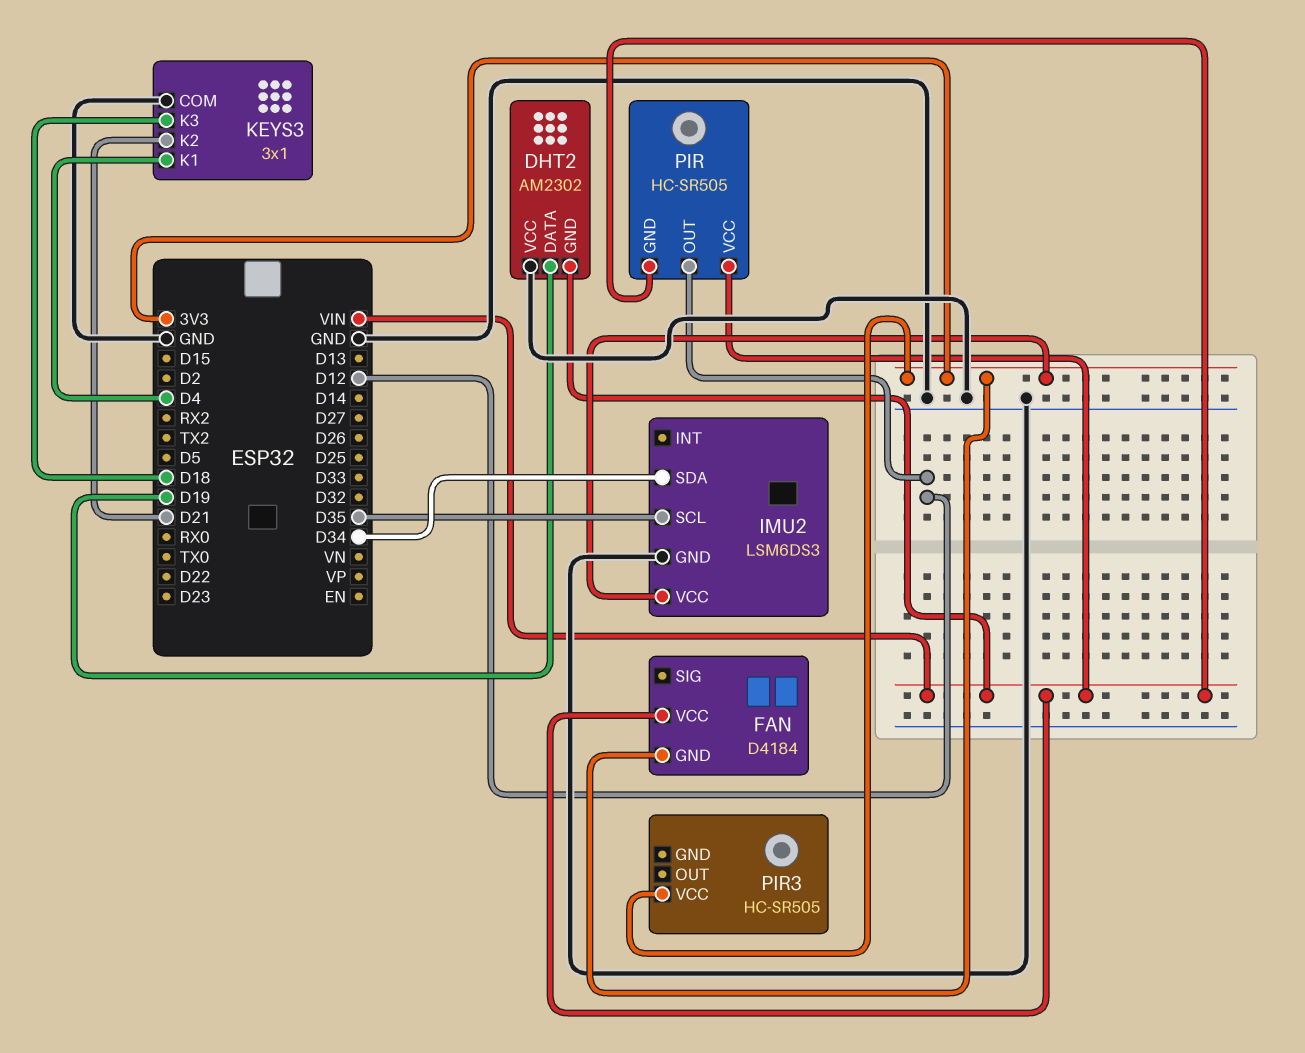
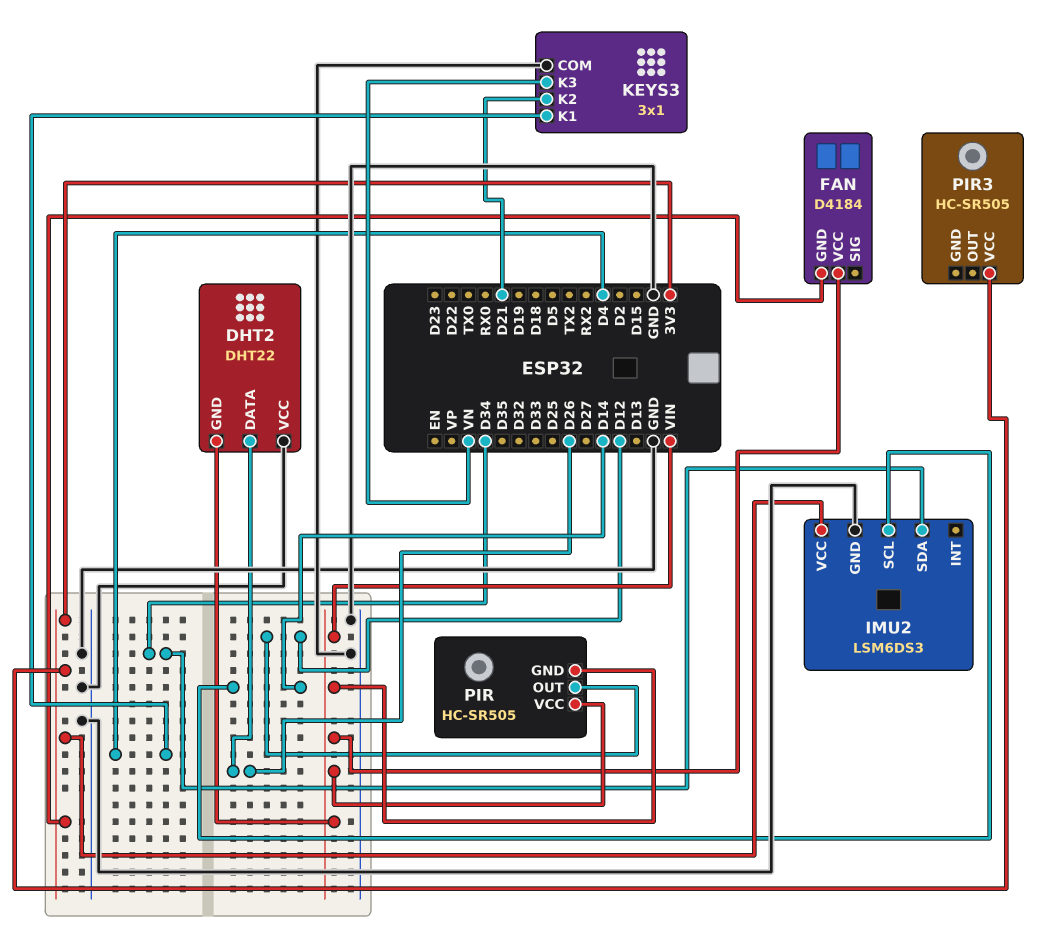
DHT2: AM2302 -> DHT22
DHT2 pin DATA: D19 -> D26
IMU2 pin SCL: D35 -> D14
KEYS3 pin K3: D18 -> VN

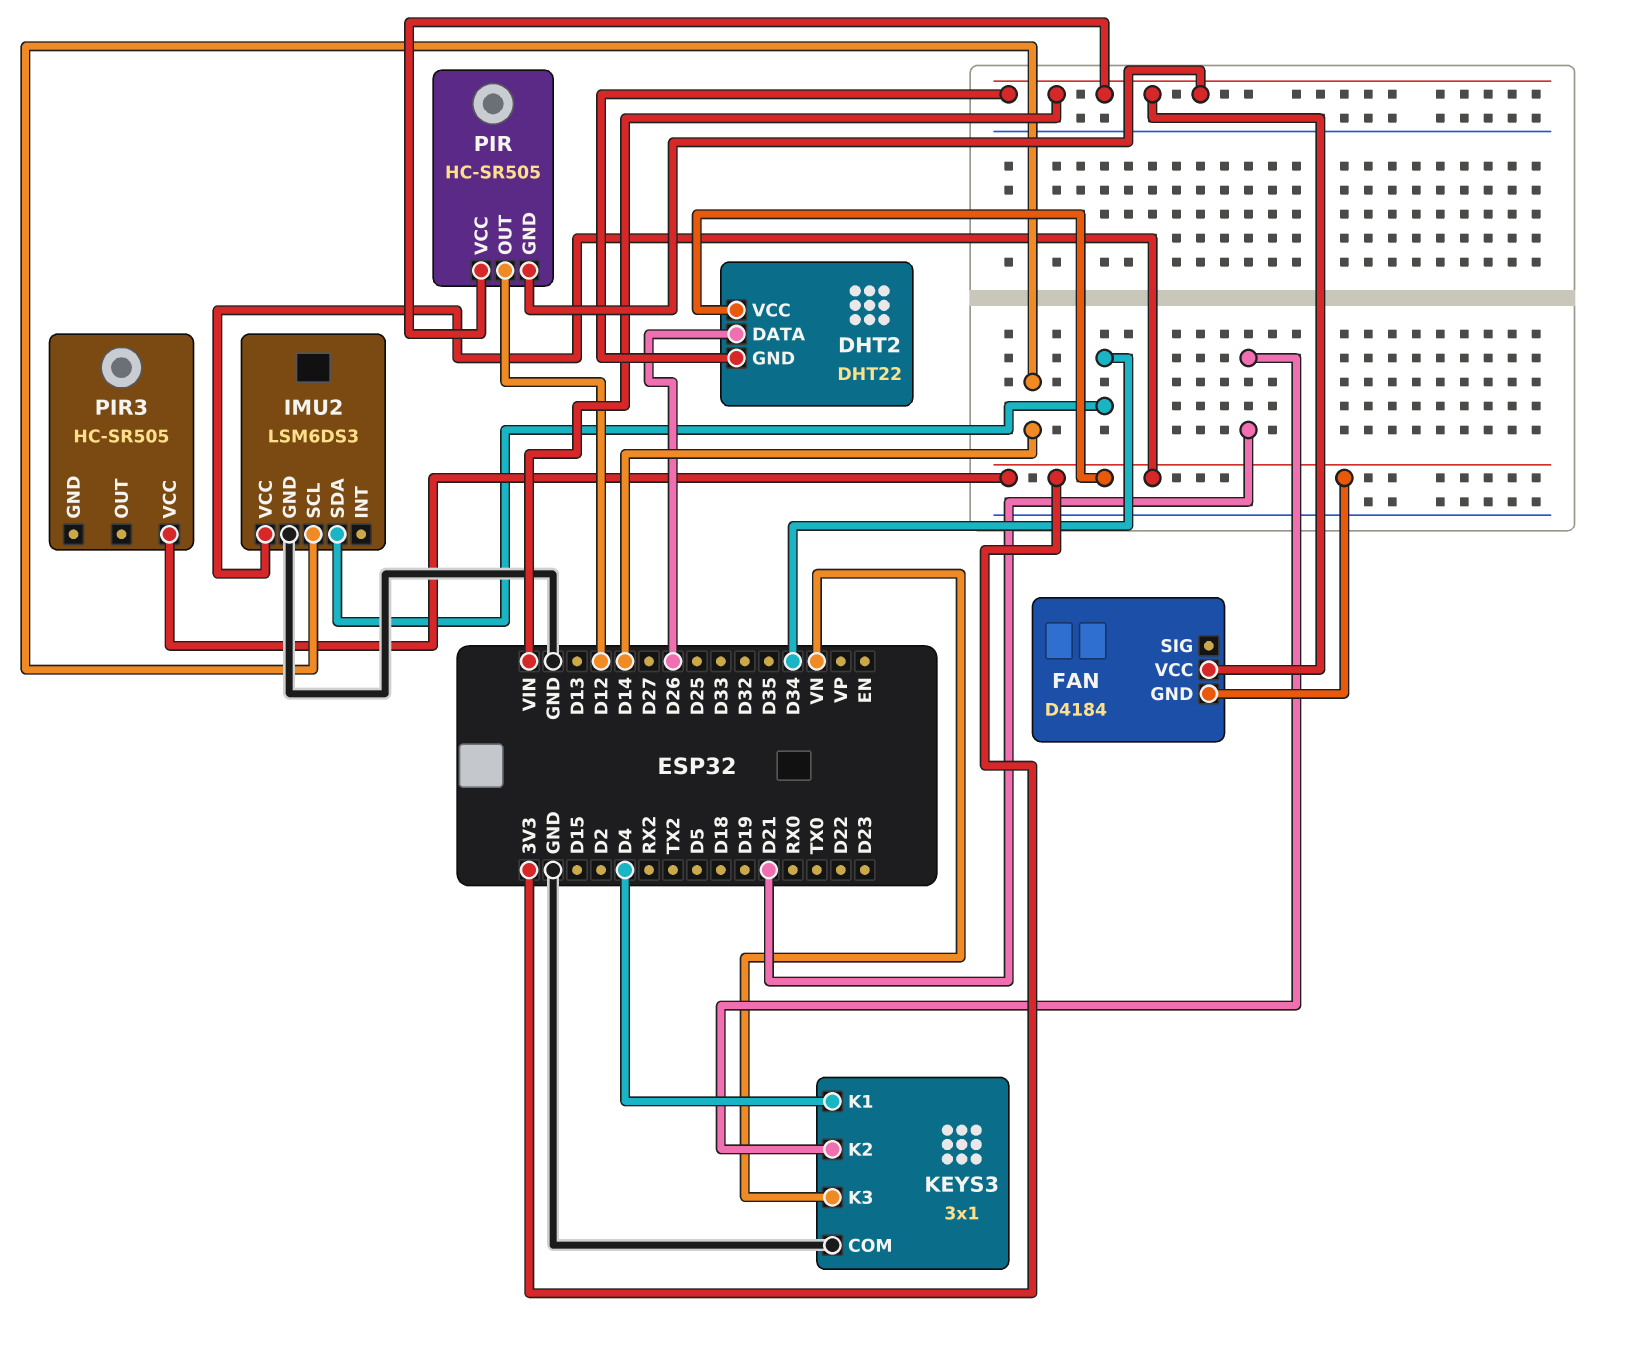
DHT2 pin VCC: GND -> 3V3

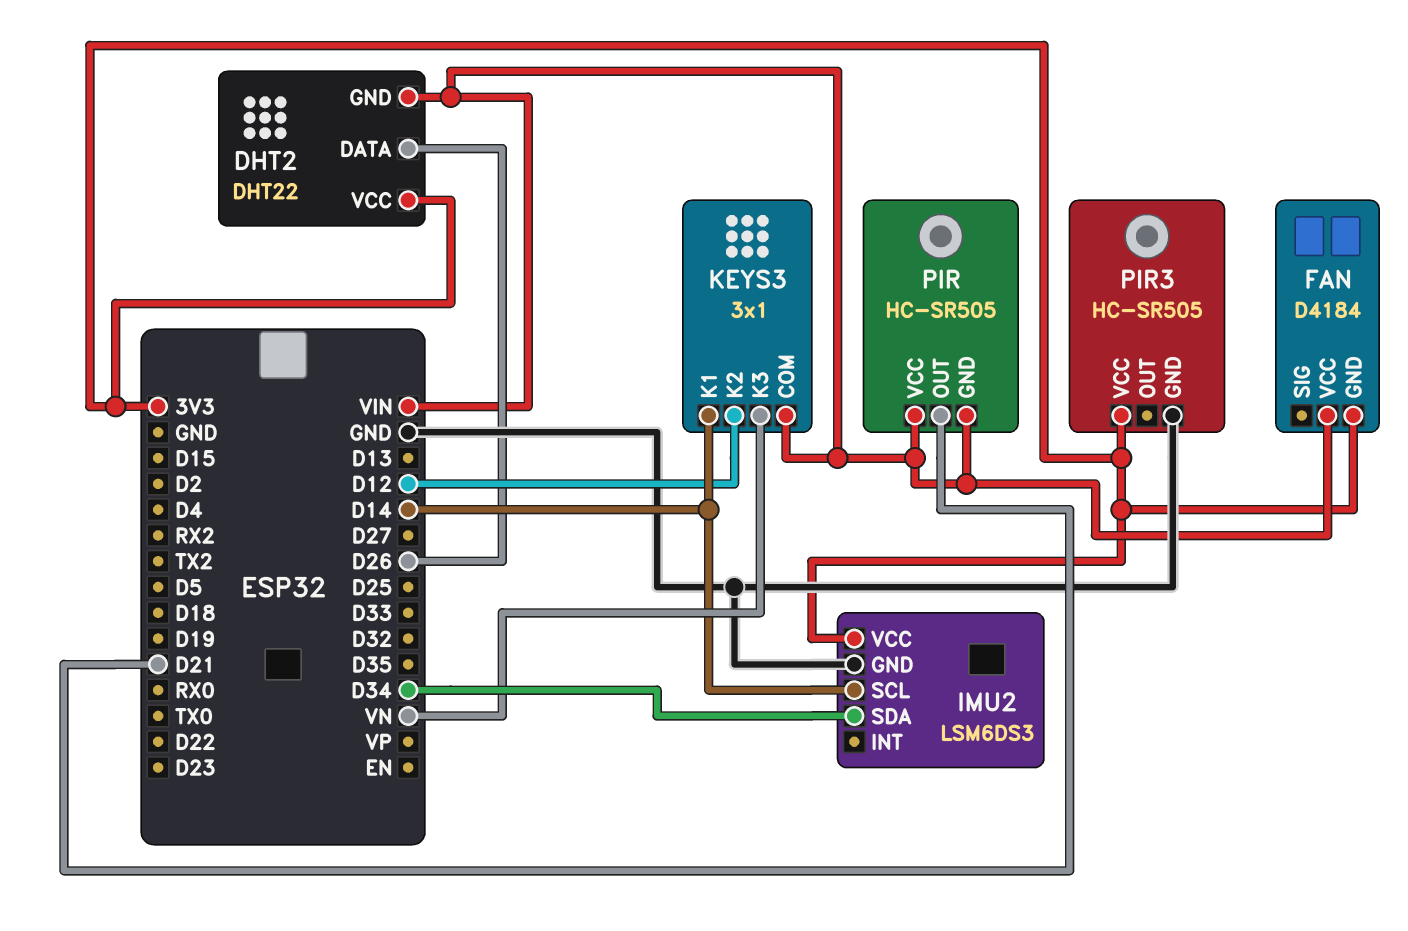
KEYS3 pin COM: GND -> VIN
KEYS3 pin K1: D4 -> D14
KEYS3 pin K2: D21 -> D12
PIR pin OUT: D12 -> D21
PIR3 pin GND: none -> GND

